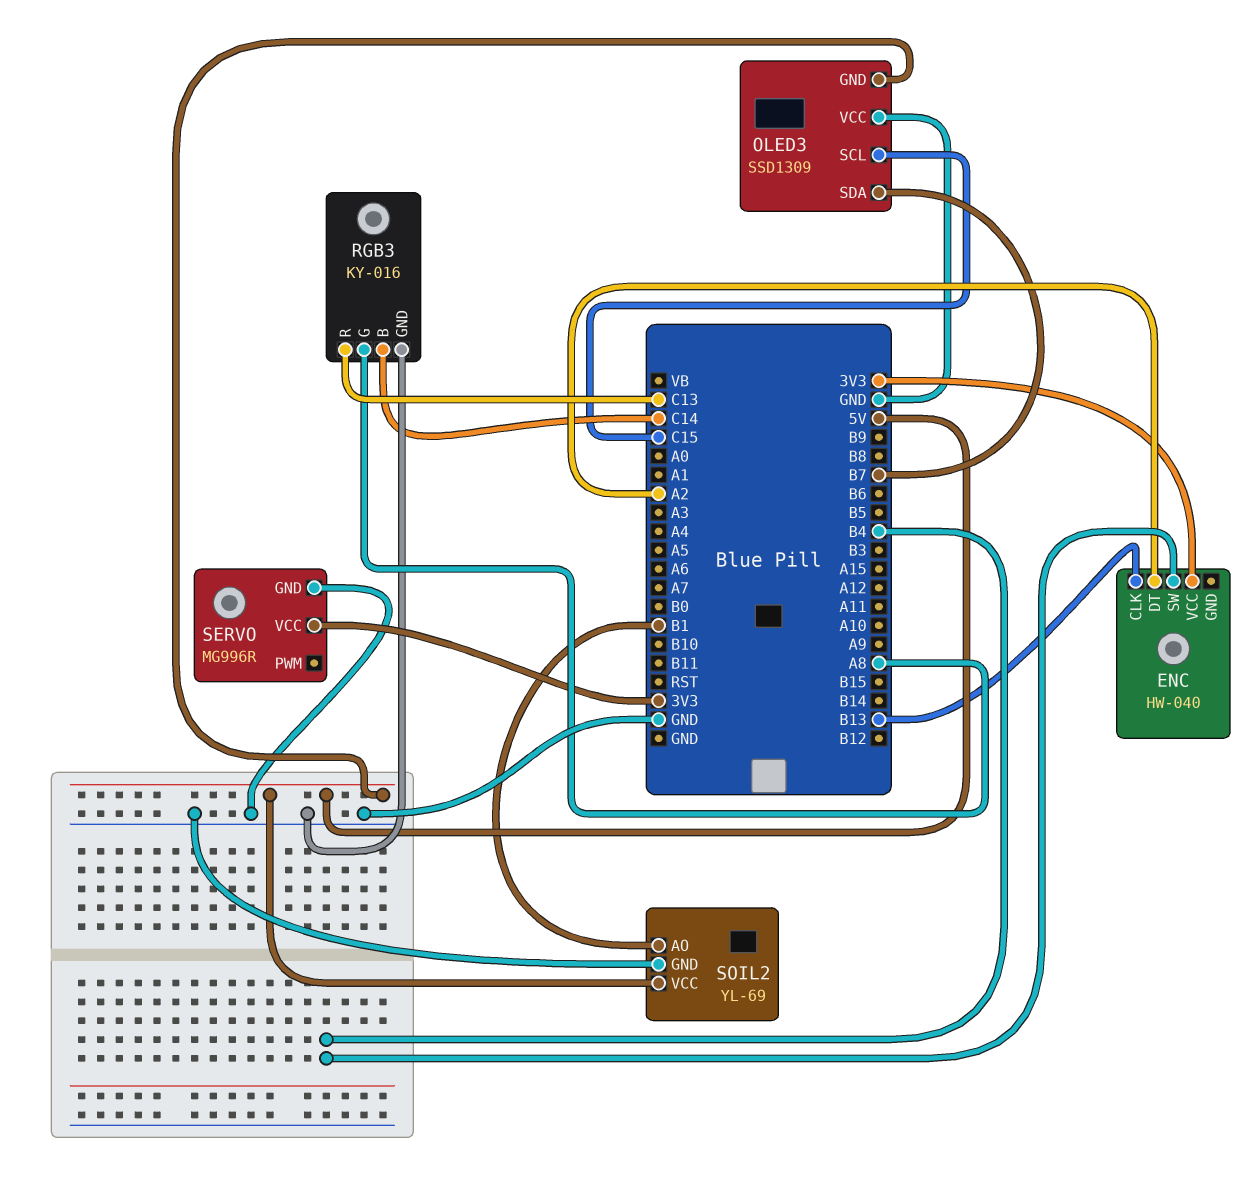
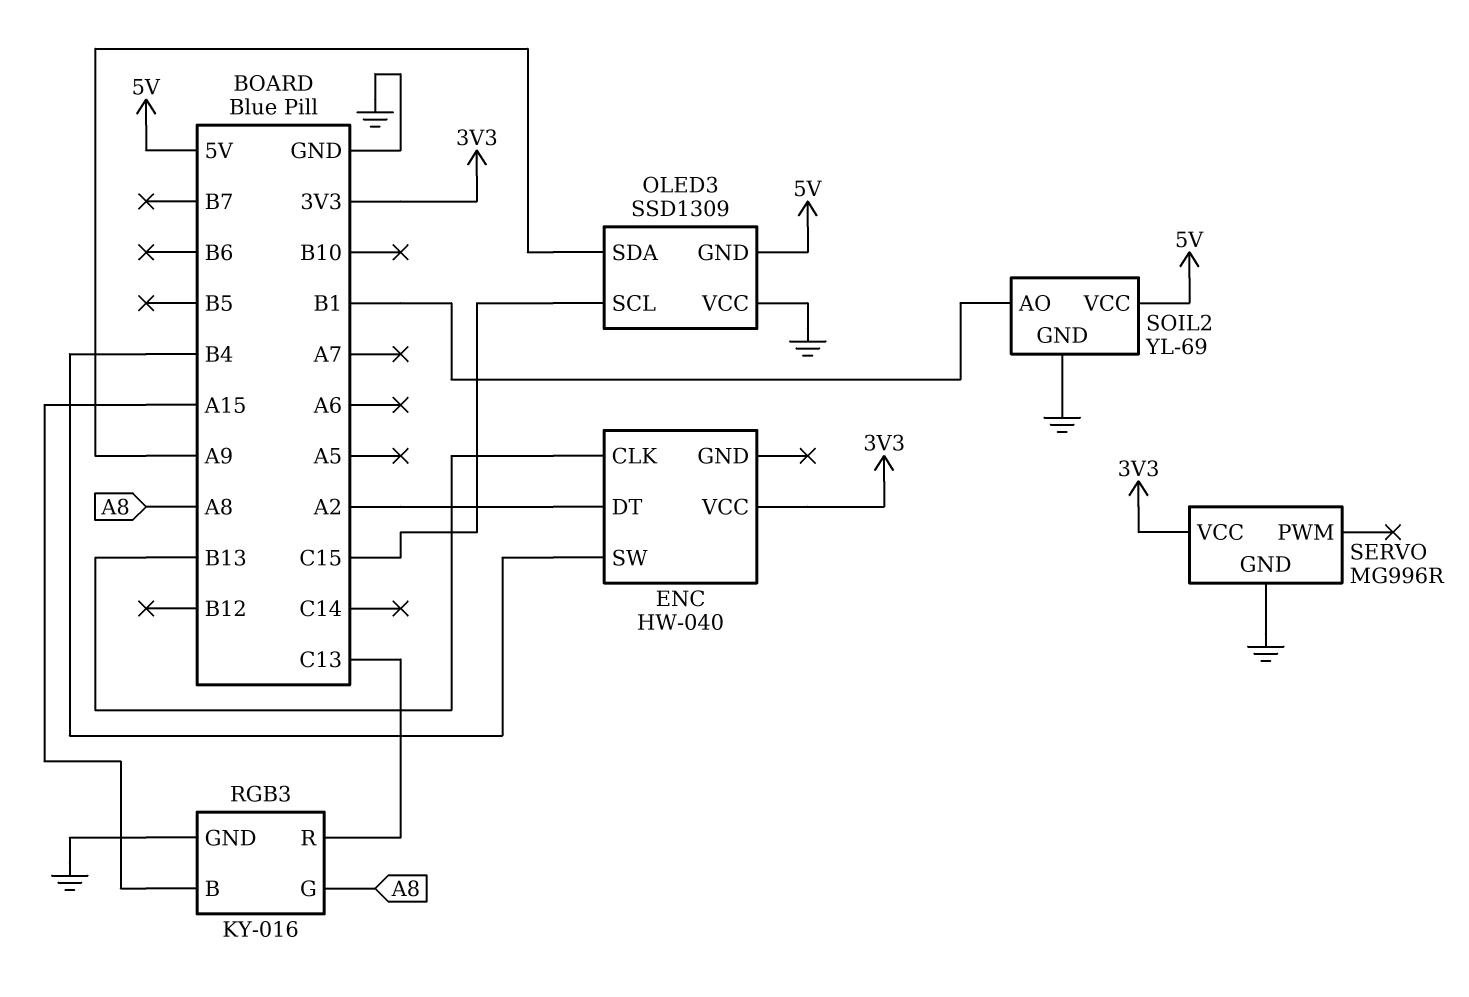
OLED3 pin SDA: B7 -> A9
RGB3 pin B: C14 -> A15

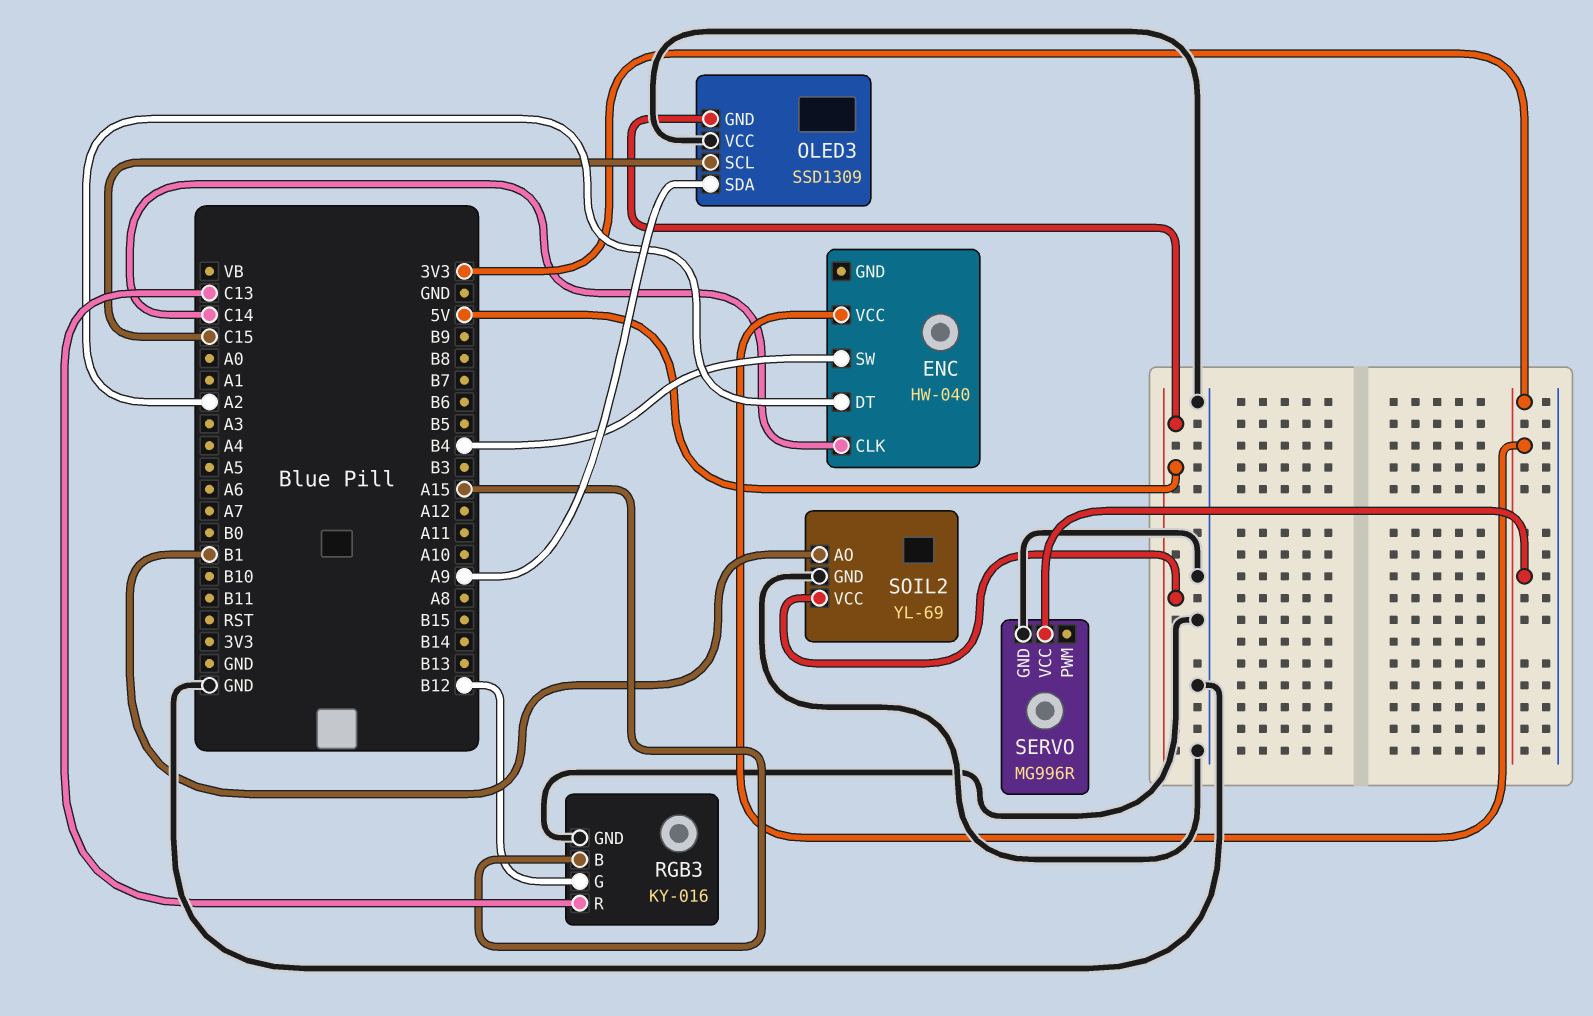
ENC pin CLK: B13 -> C14
RGB3 pin G: A8 -> B12

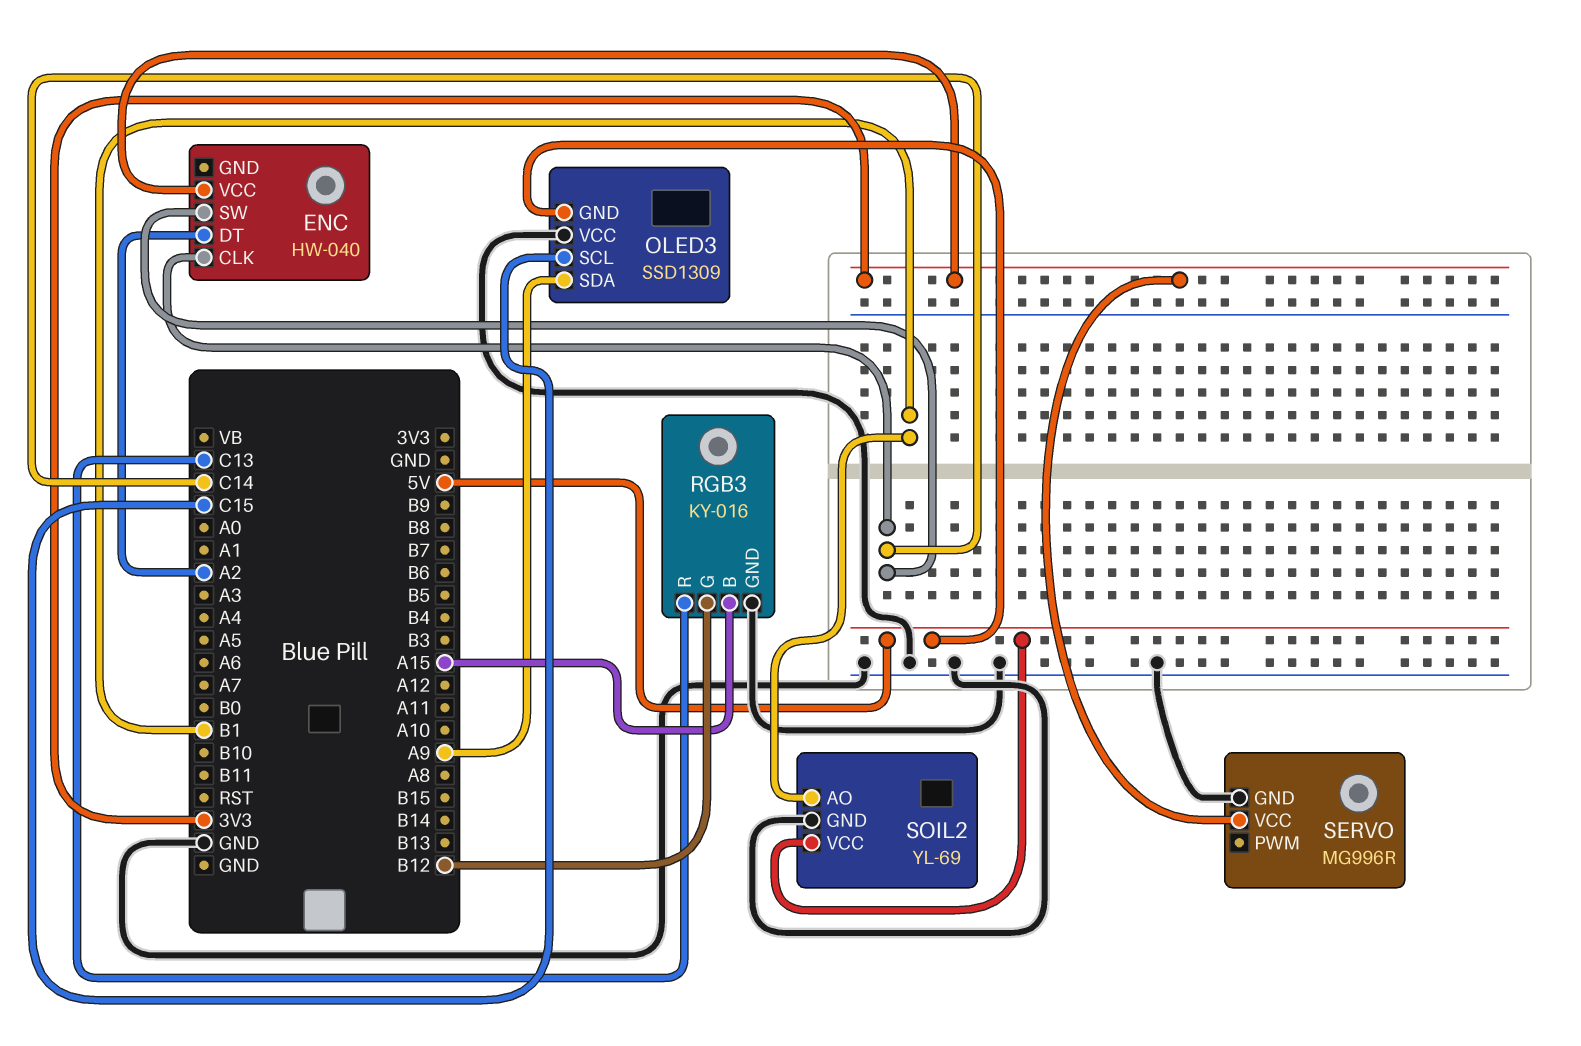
ENC pin SW: B4 -> C14

